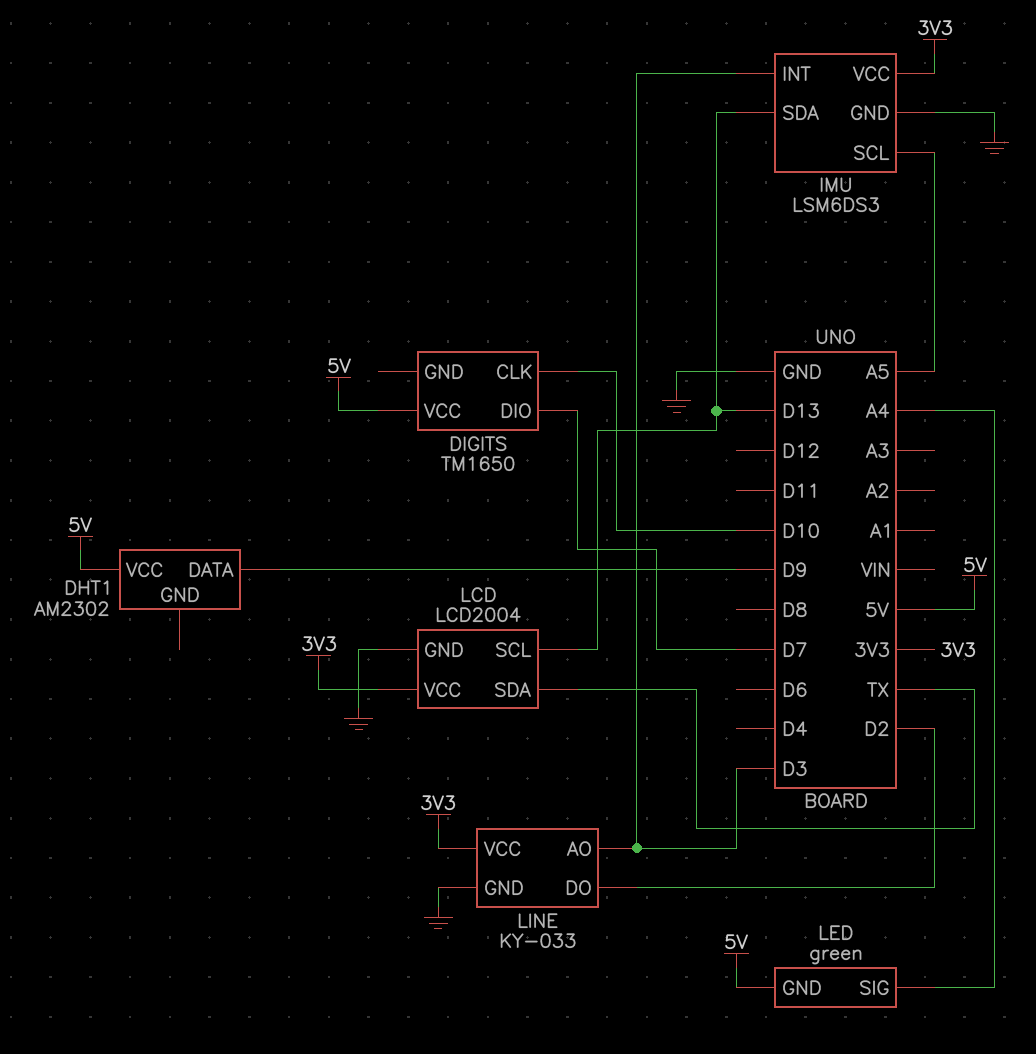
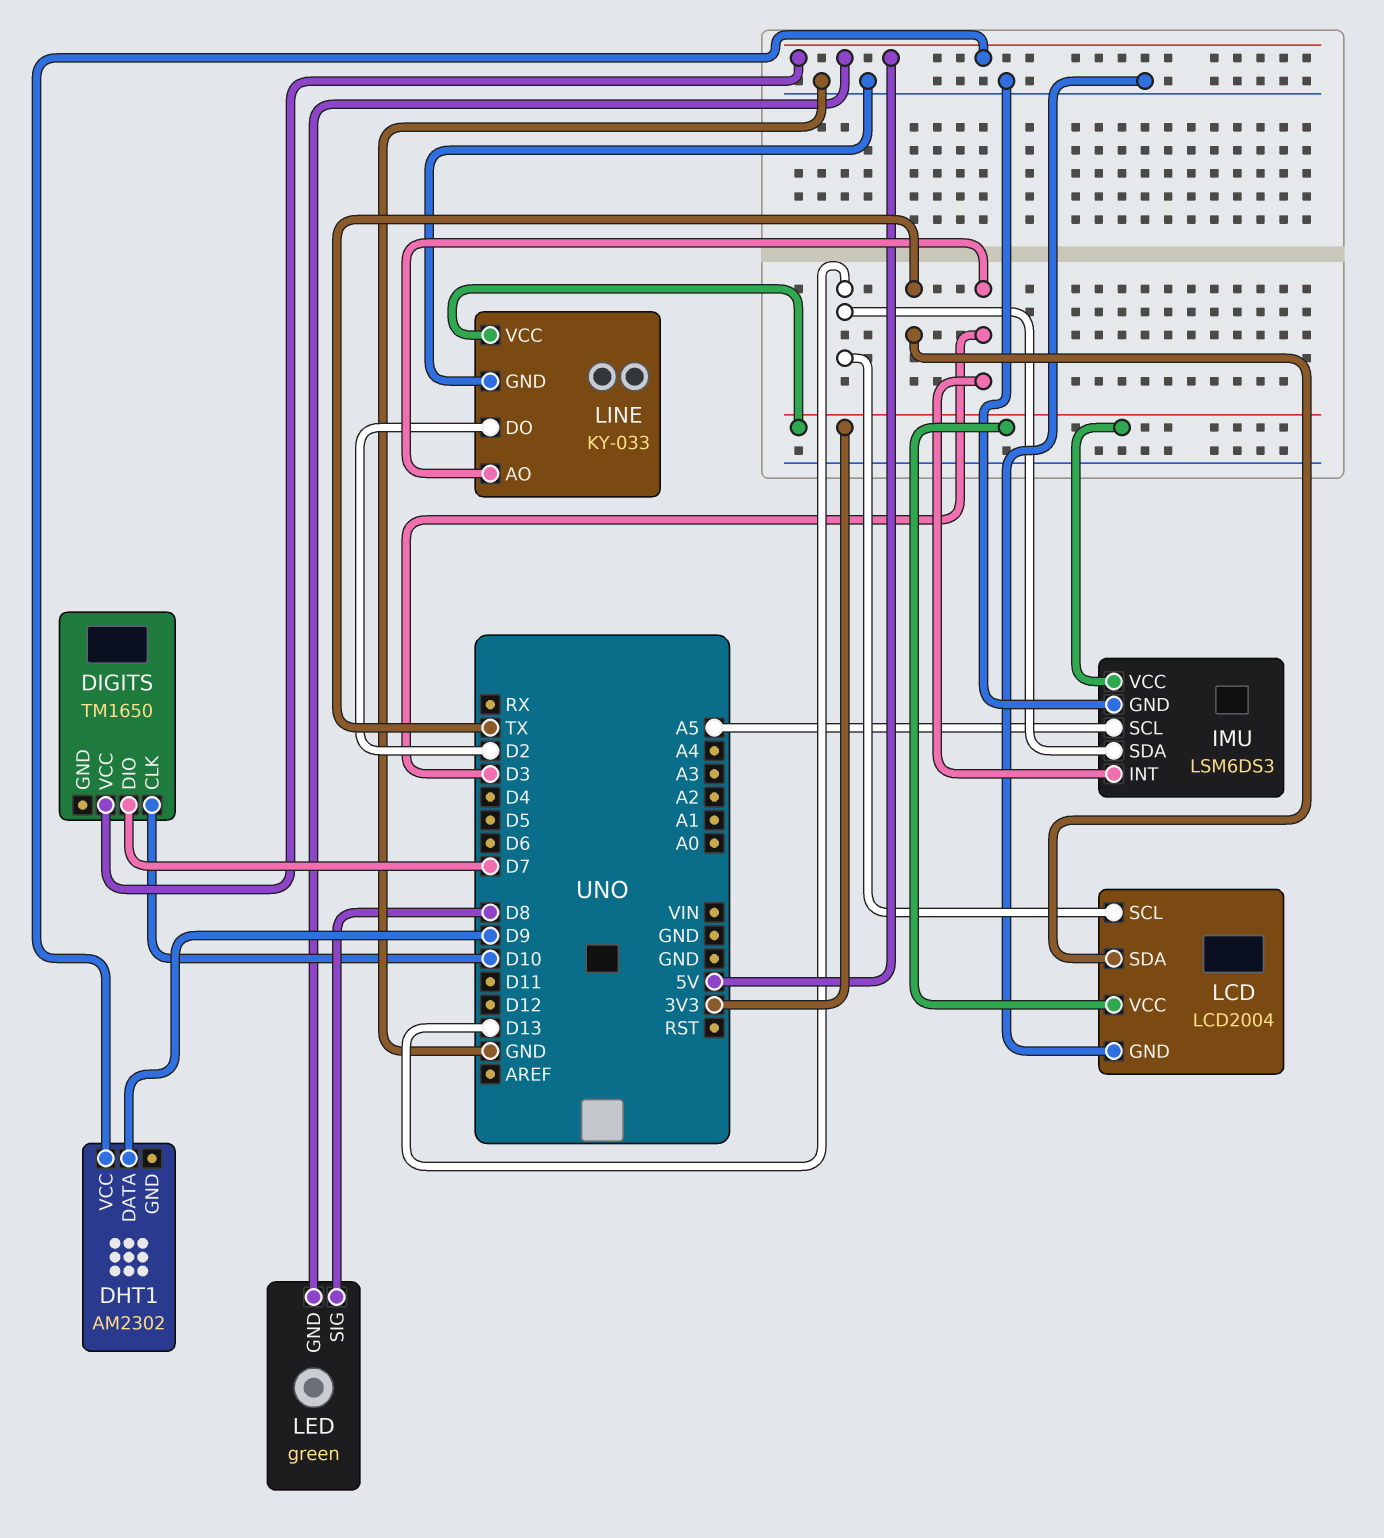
LED pin SIG: A4 -> D8

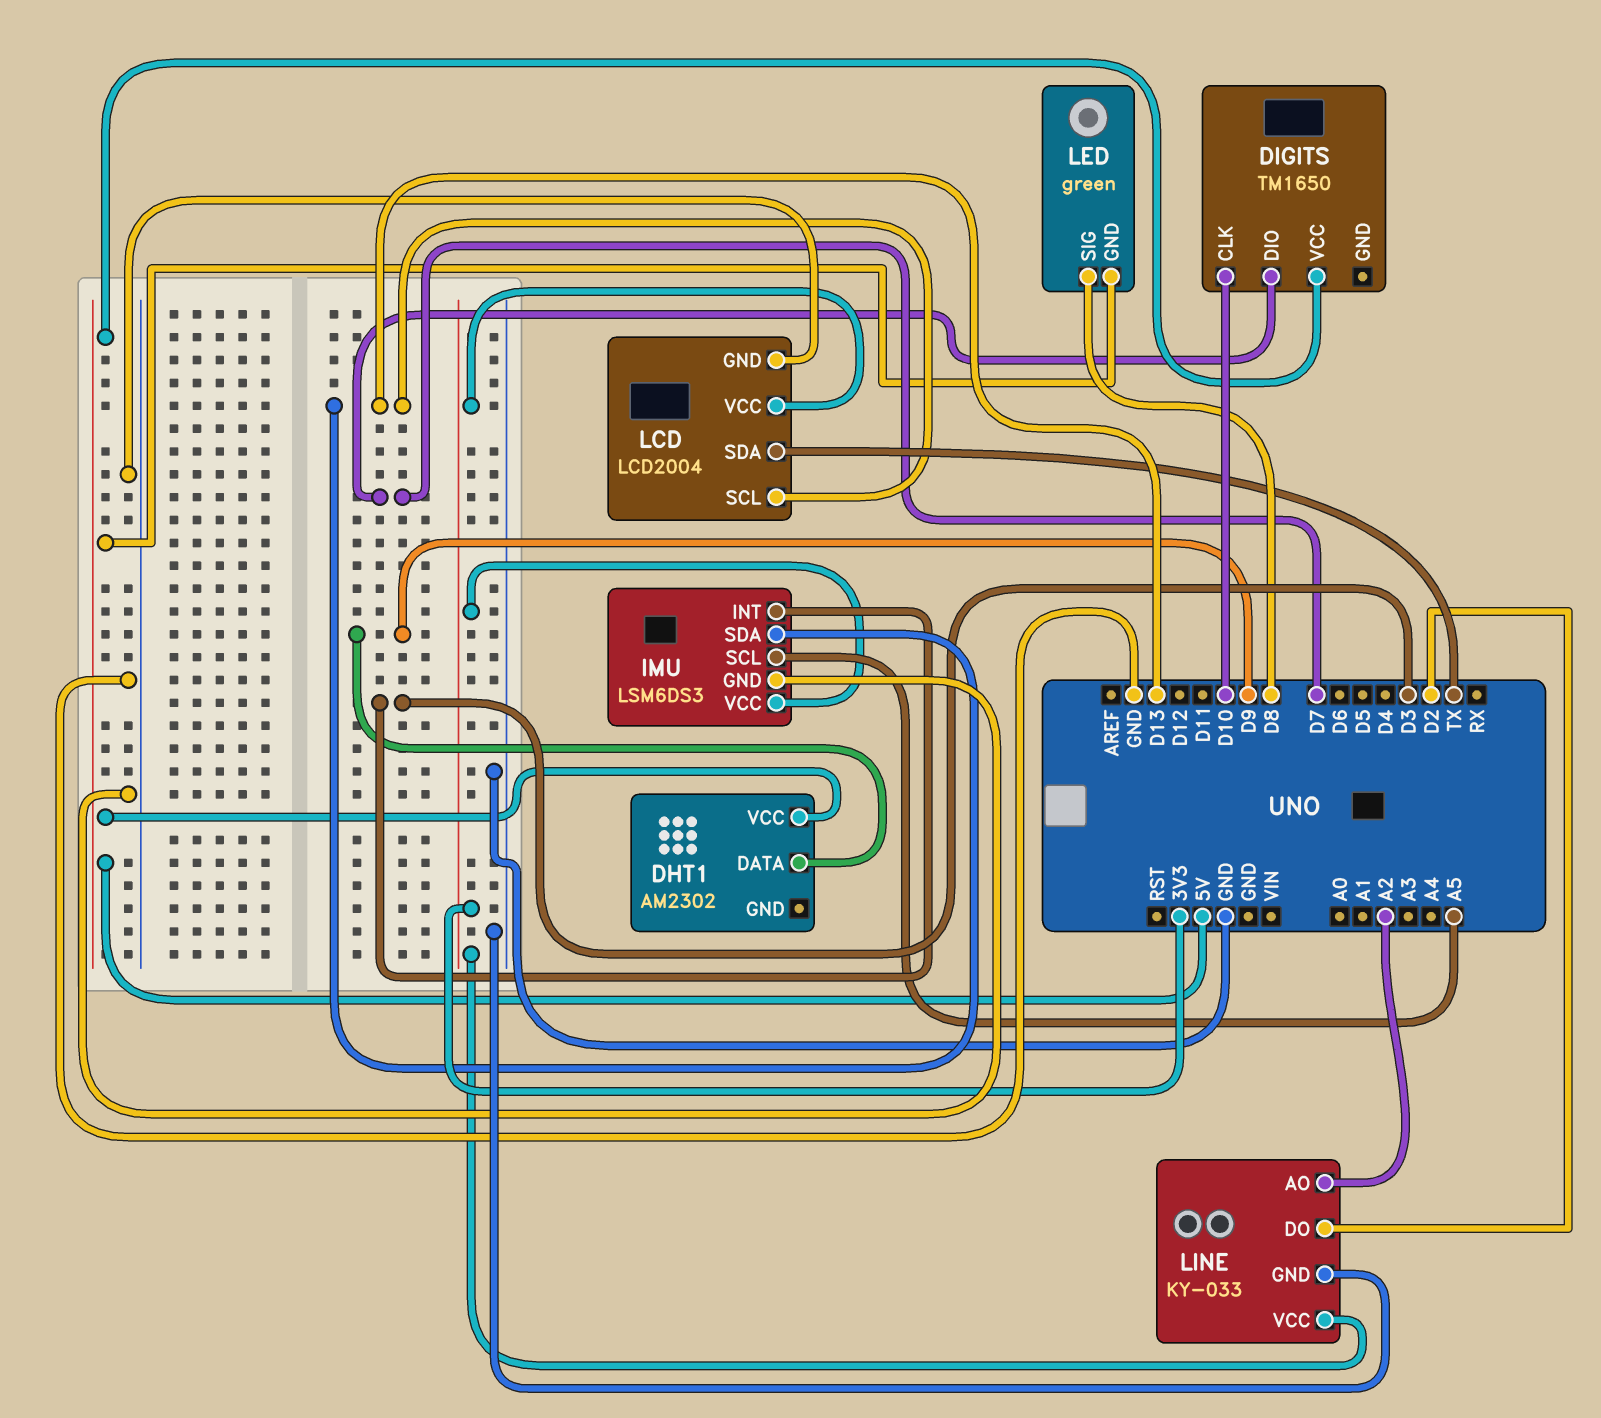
LINE pin AO: D3 -> A2

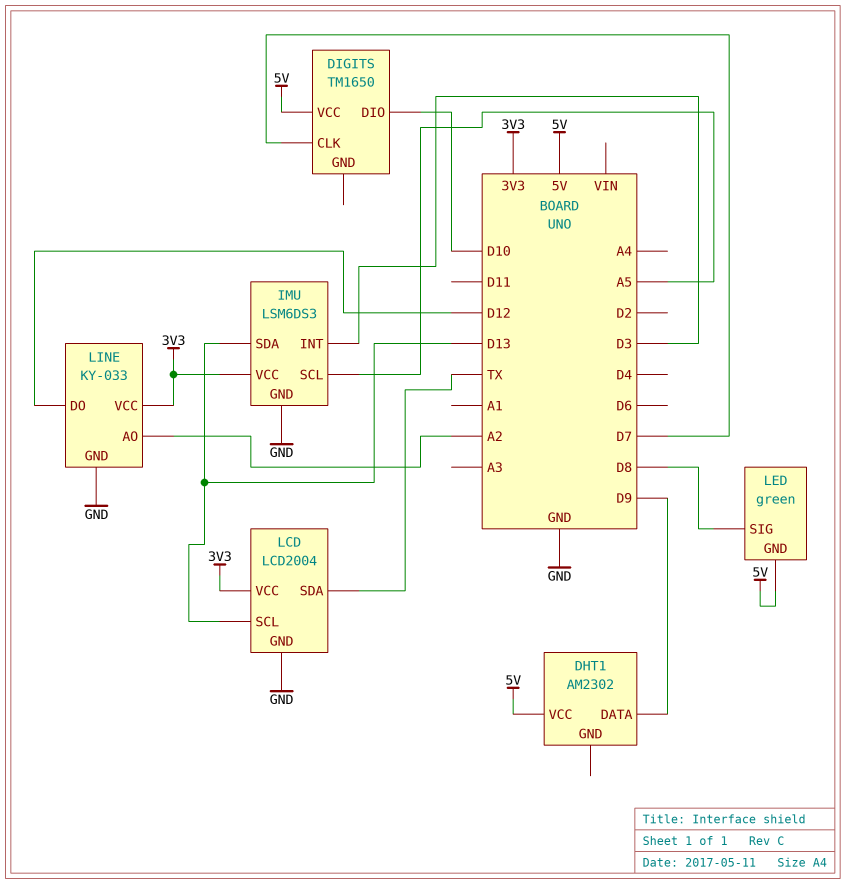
DIGITS pin CLK: D10 -> D7
DIGITS pin DIO: D7 -> D10
LINE pin DO: D2 -> D12

